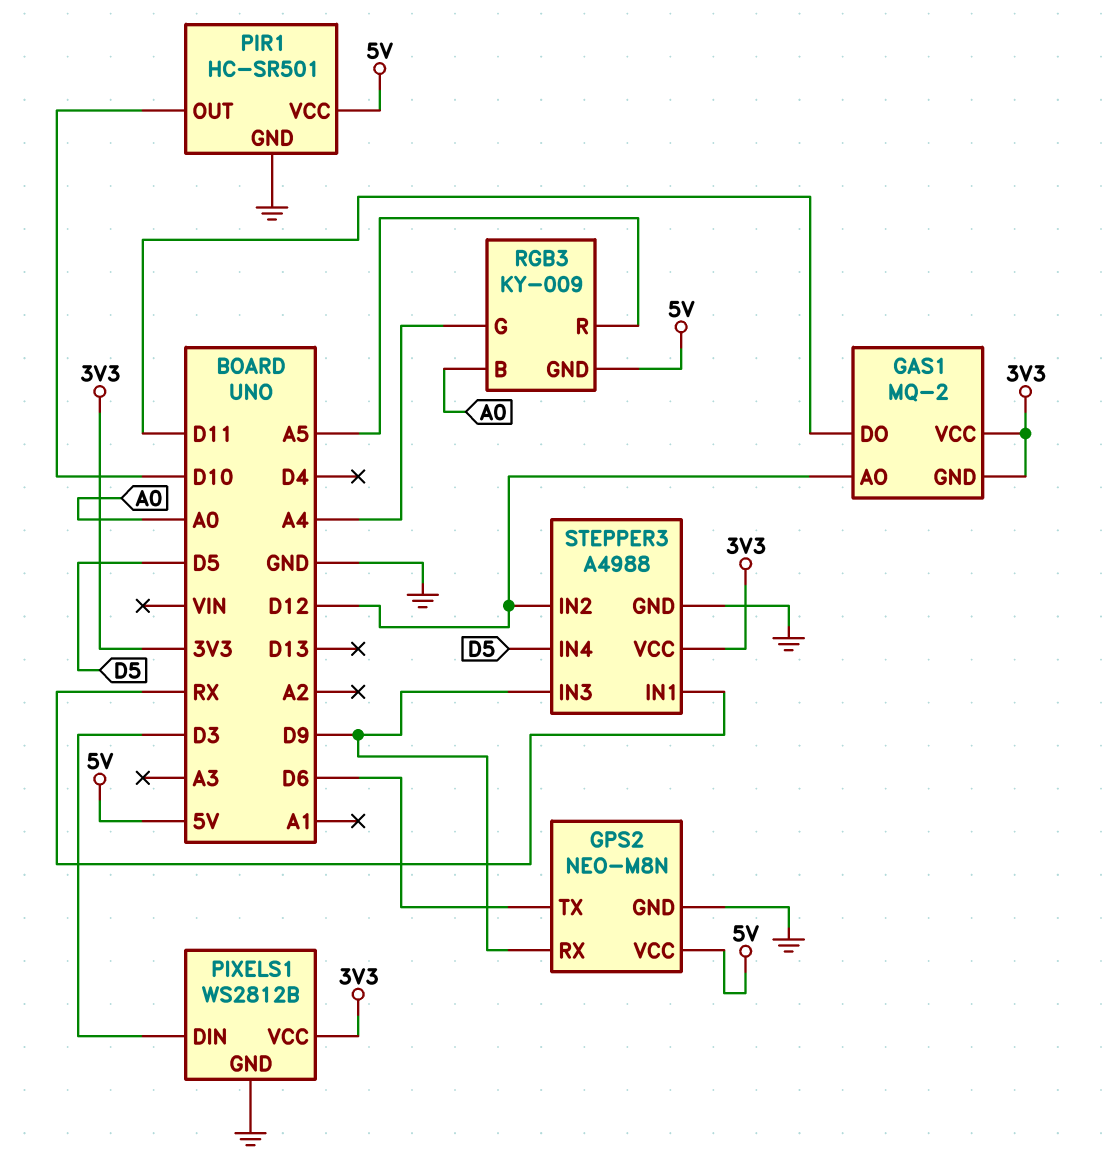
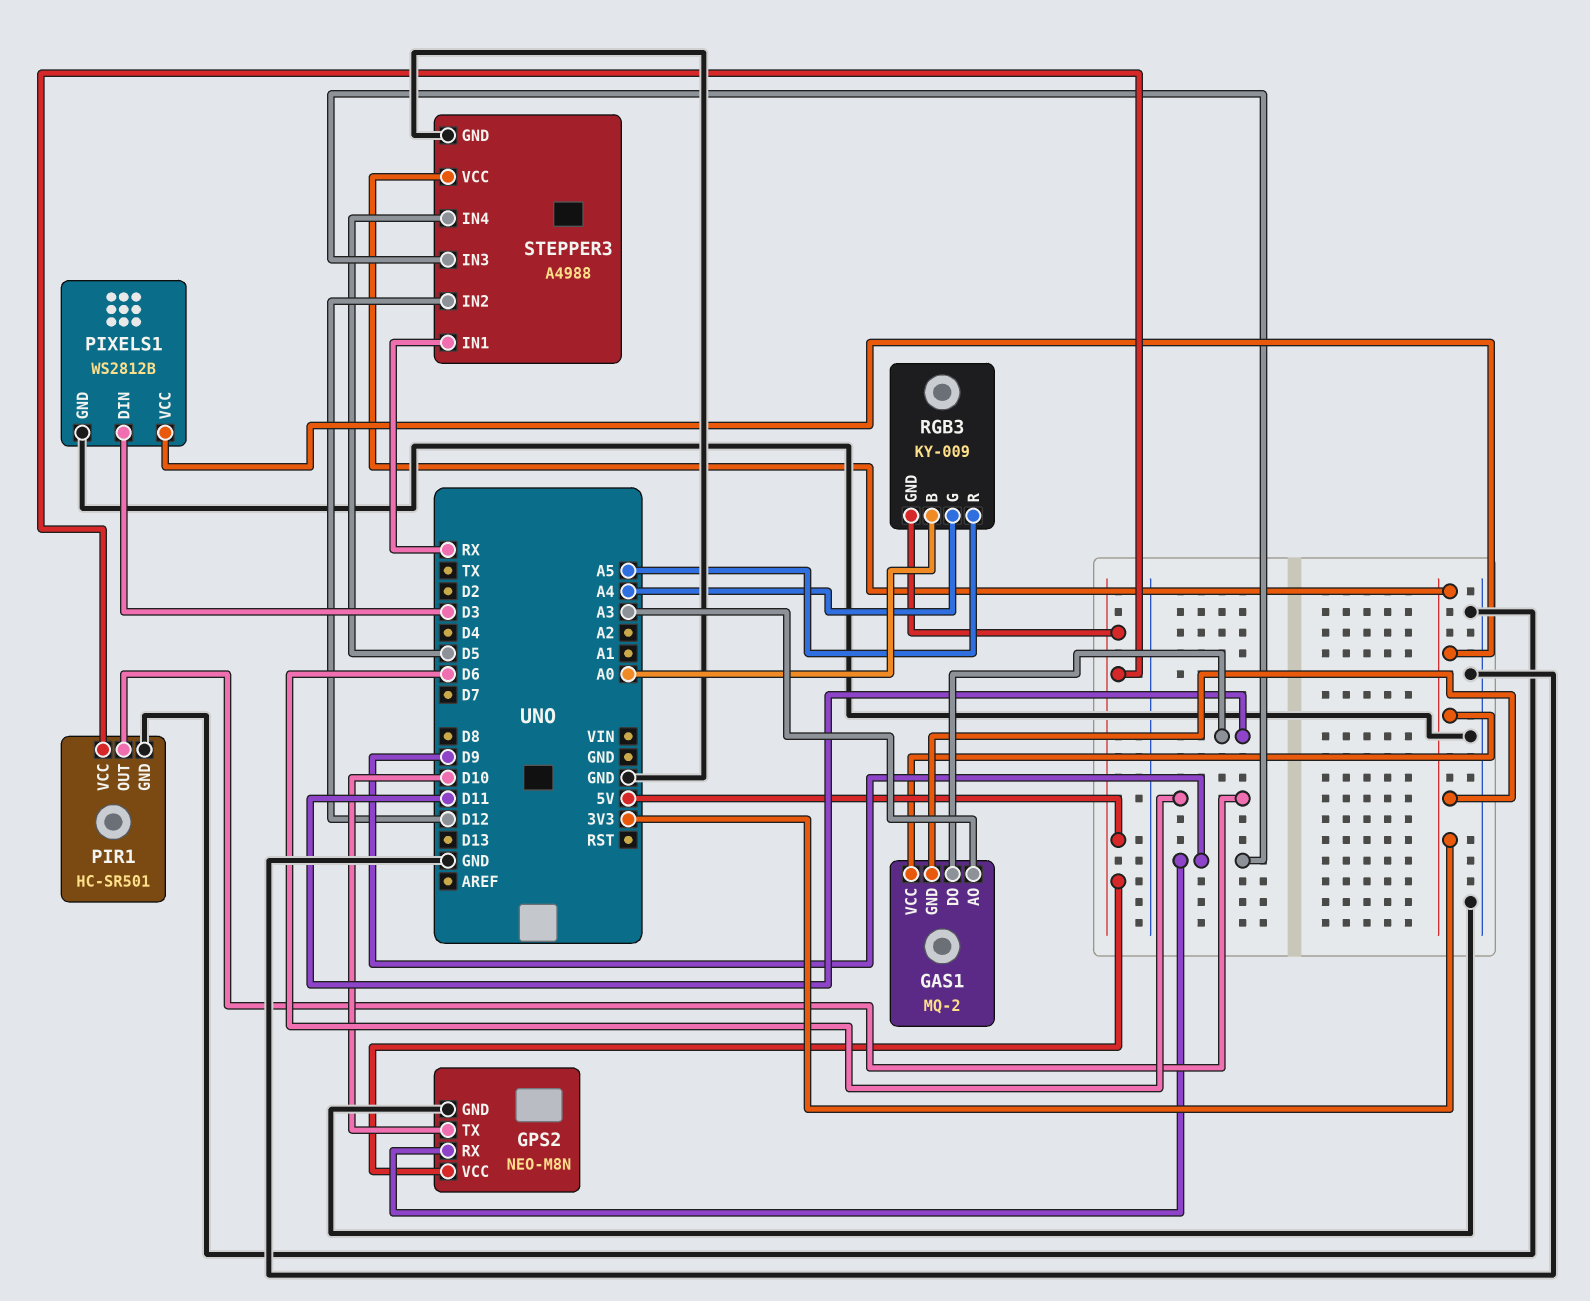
GAS1 pin AO: D12 -> A3
GPS2 pin TX: D6 -> D10
PIR1 pin OUT: D10 -> D6

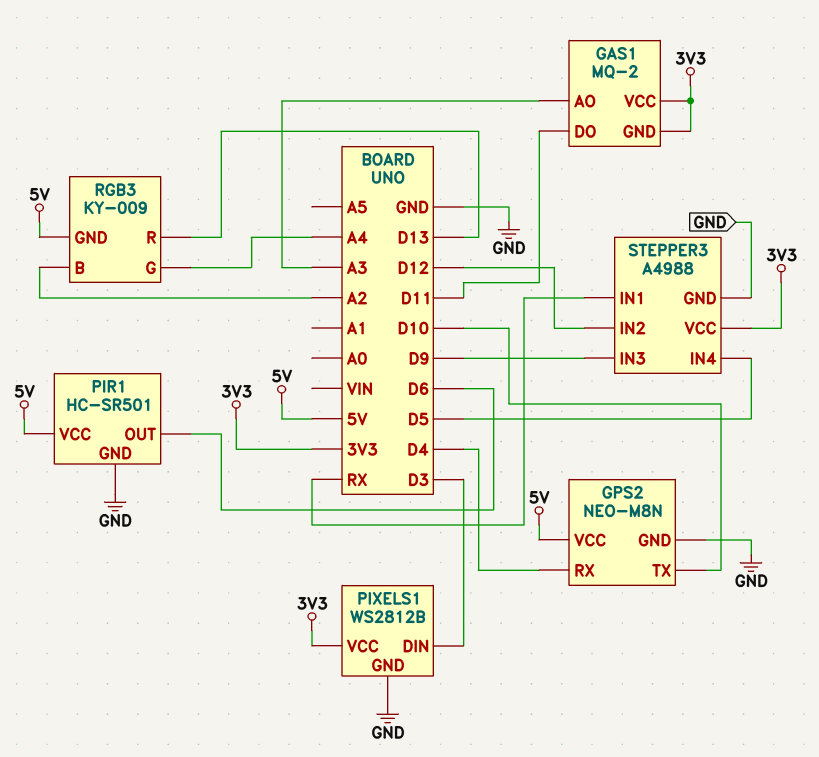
GPS2 pin RX: D9 -> D4
RGB3 pin B: A0 -> A2
RGB3 pin R: A5 -> D13

